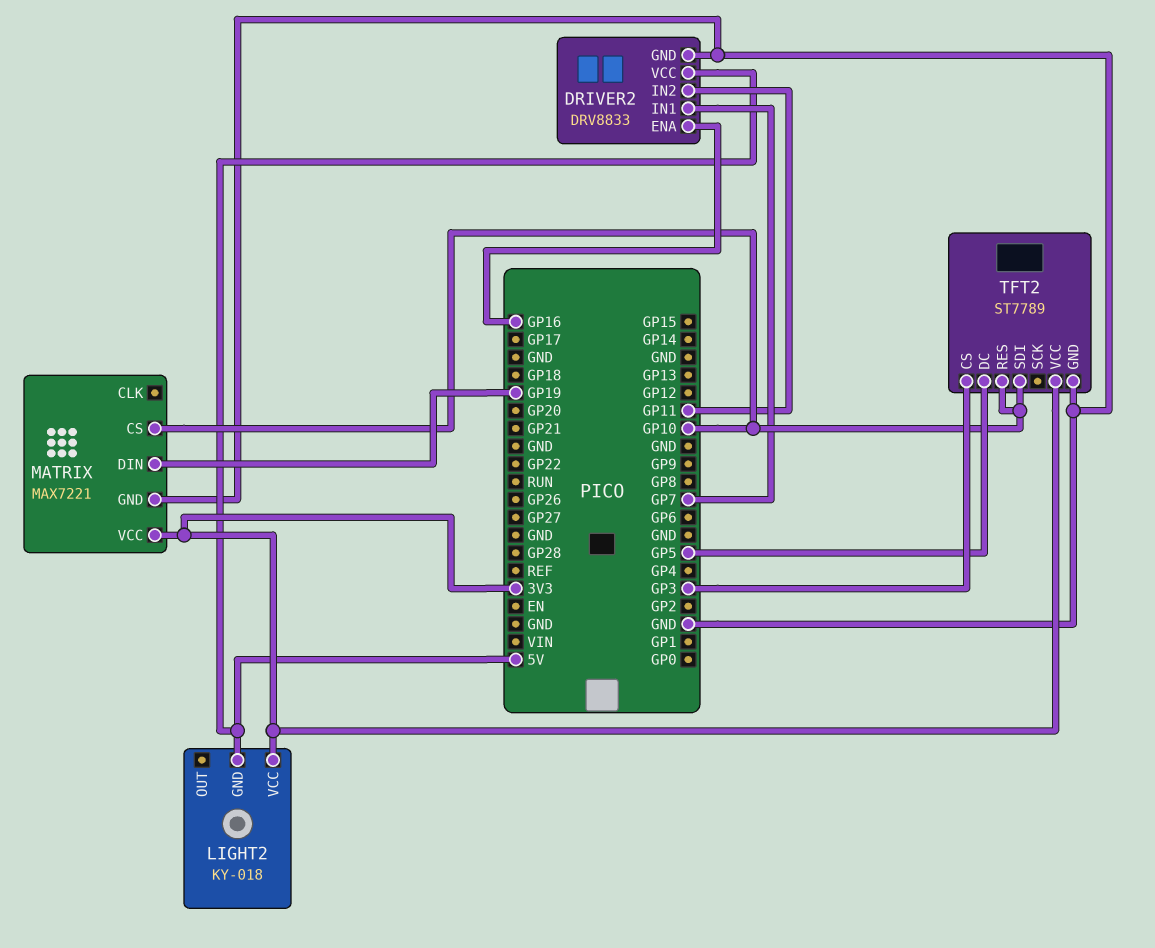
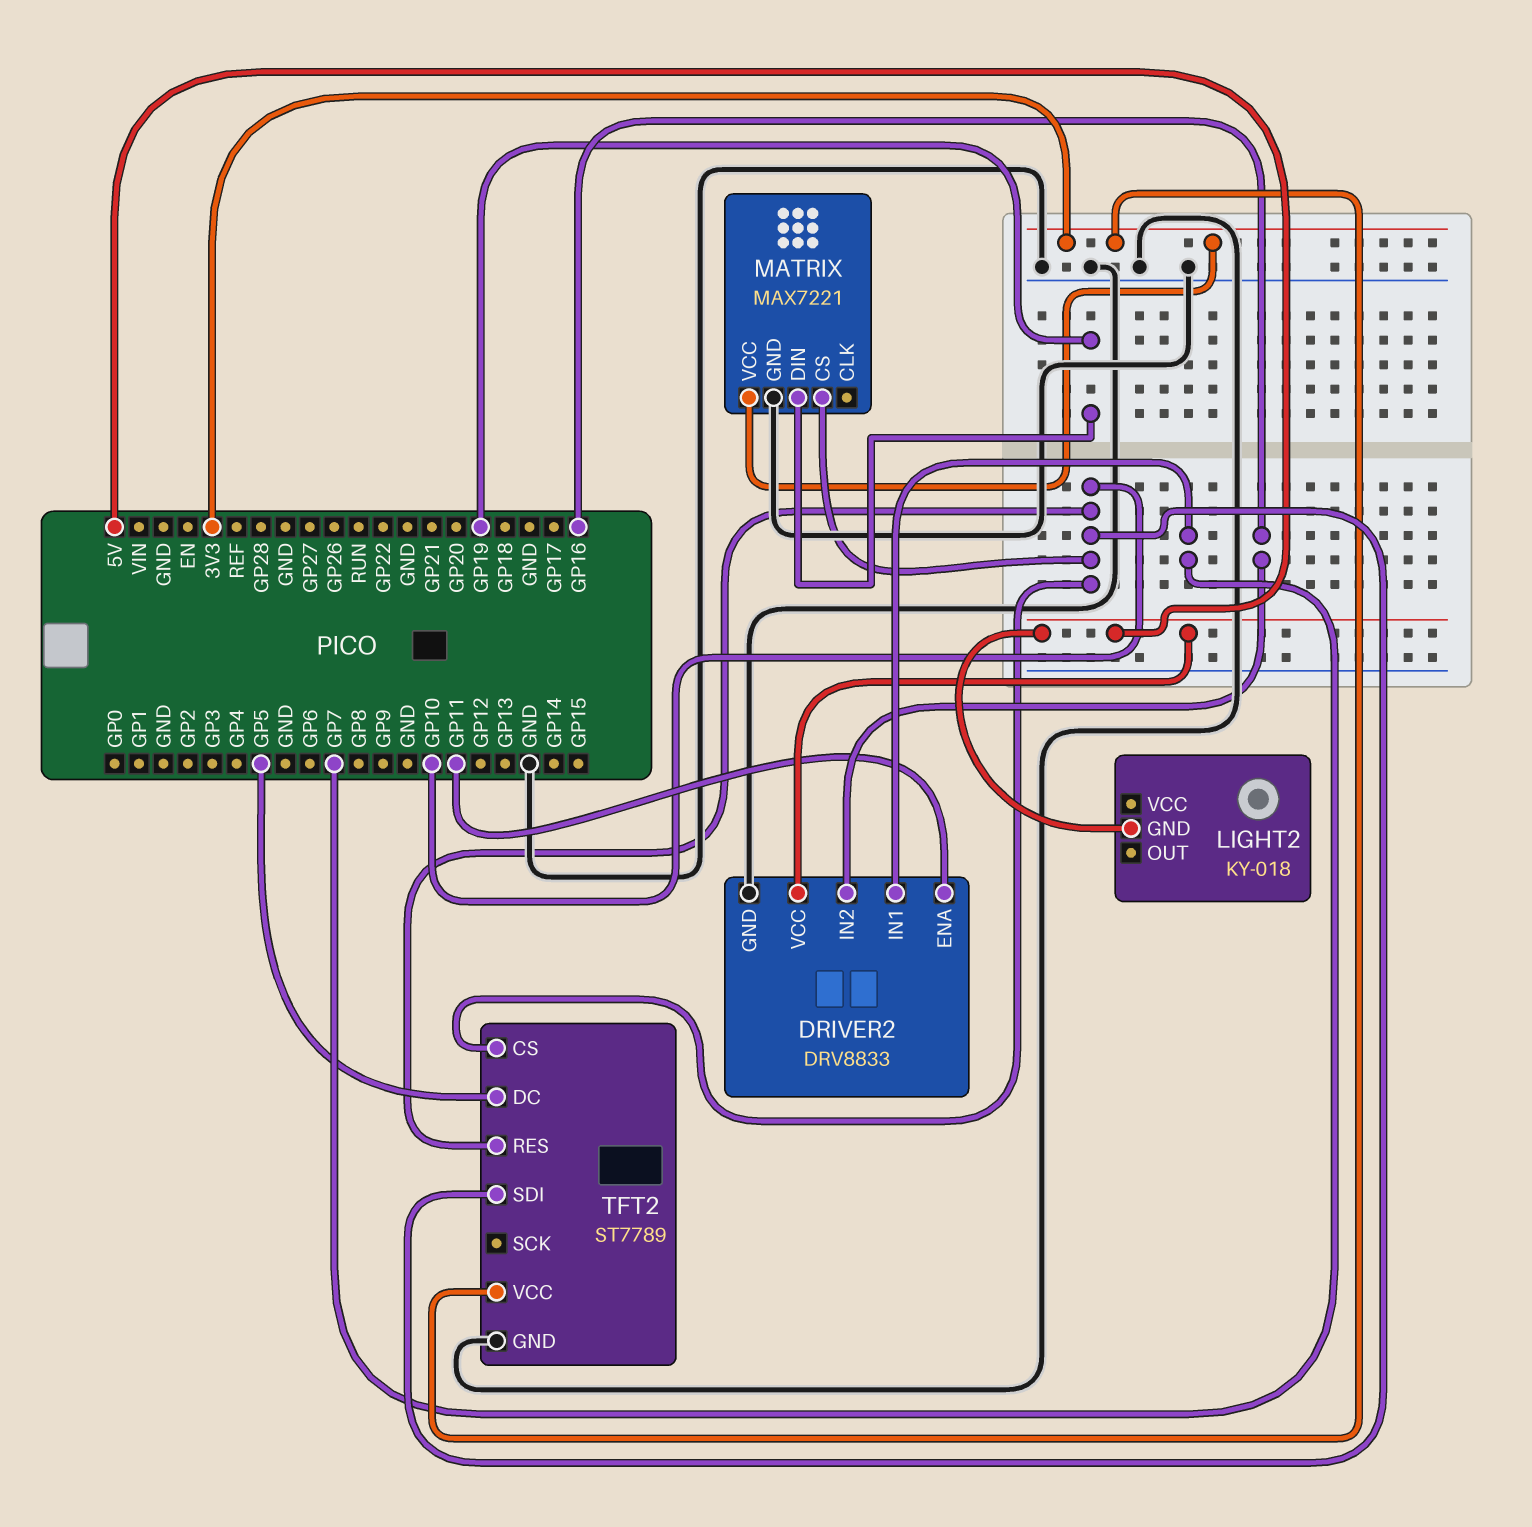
DRIVER2 pin ENA: GP16 -> GP11
DRIVER2 pin IN2: GP11 -> GP16
LIGHT2 pin VCC: 3V3 -> none
TFT2 pin CS: GP3 -> GP10

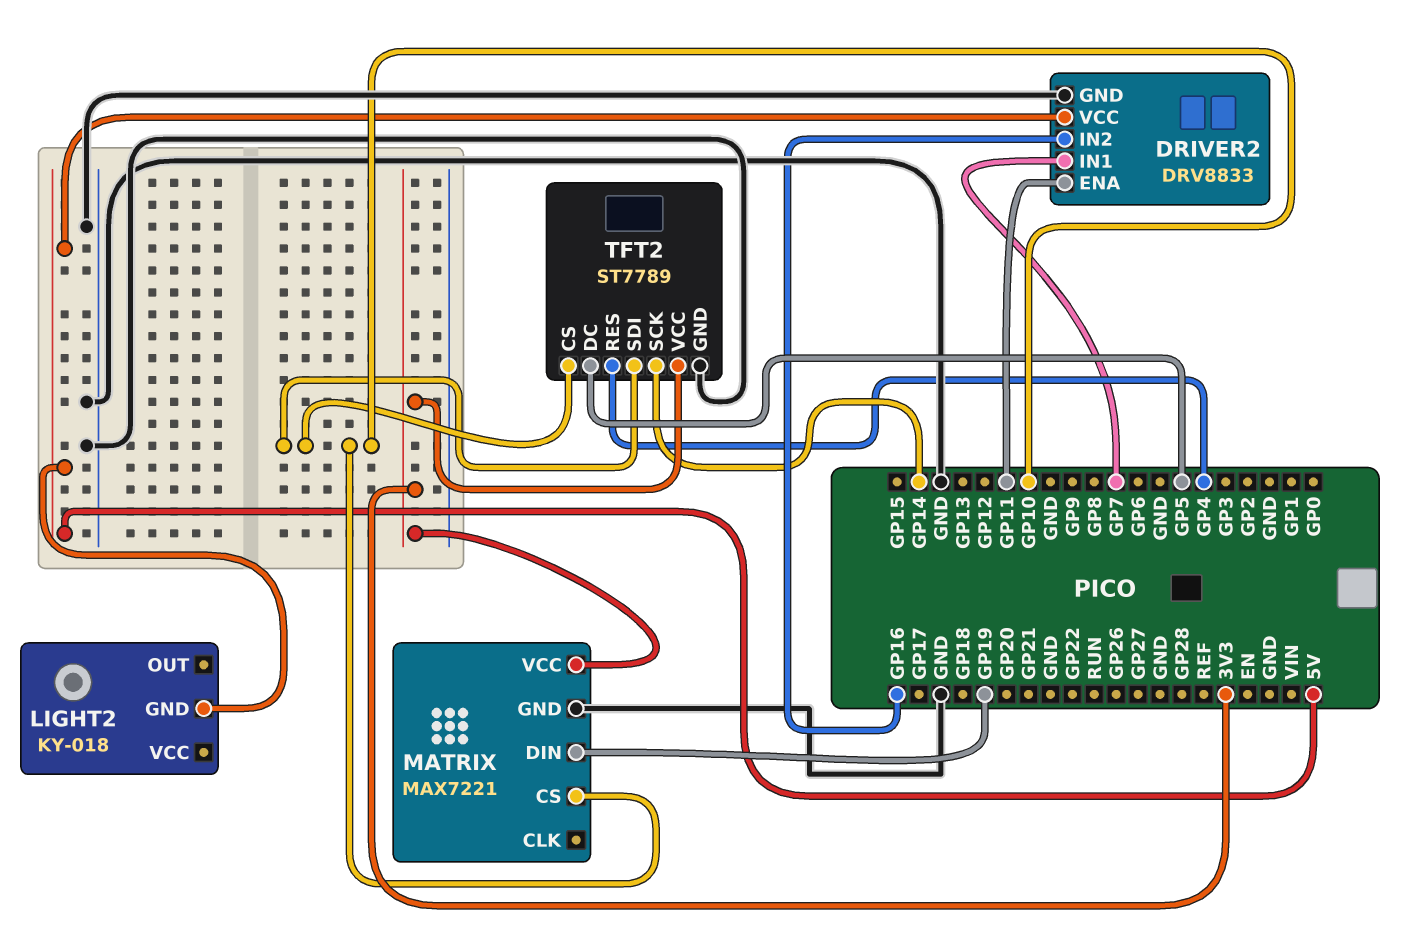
TFT2 pin RES: GP10 -> GP4
TFT2 pin SCK: none -> GP14

